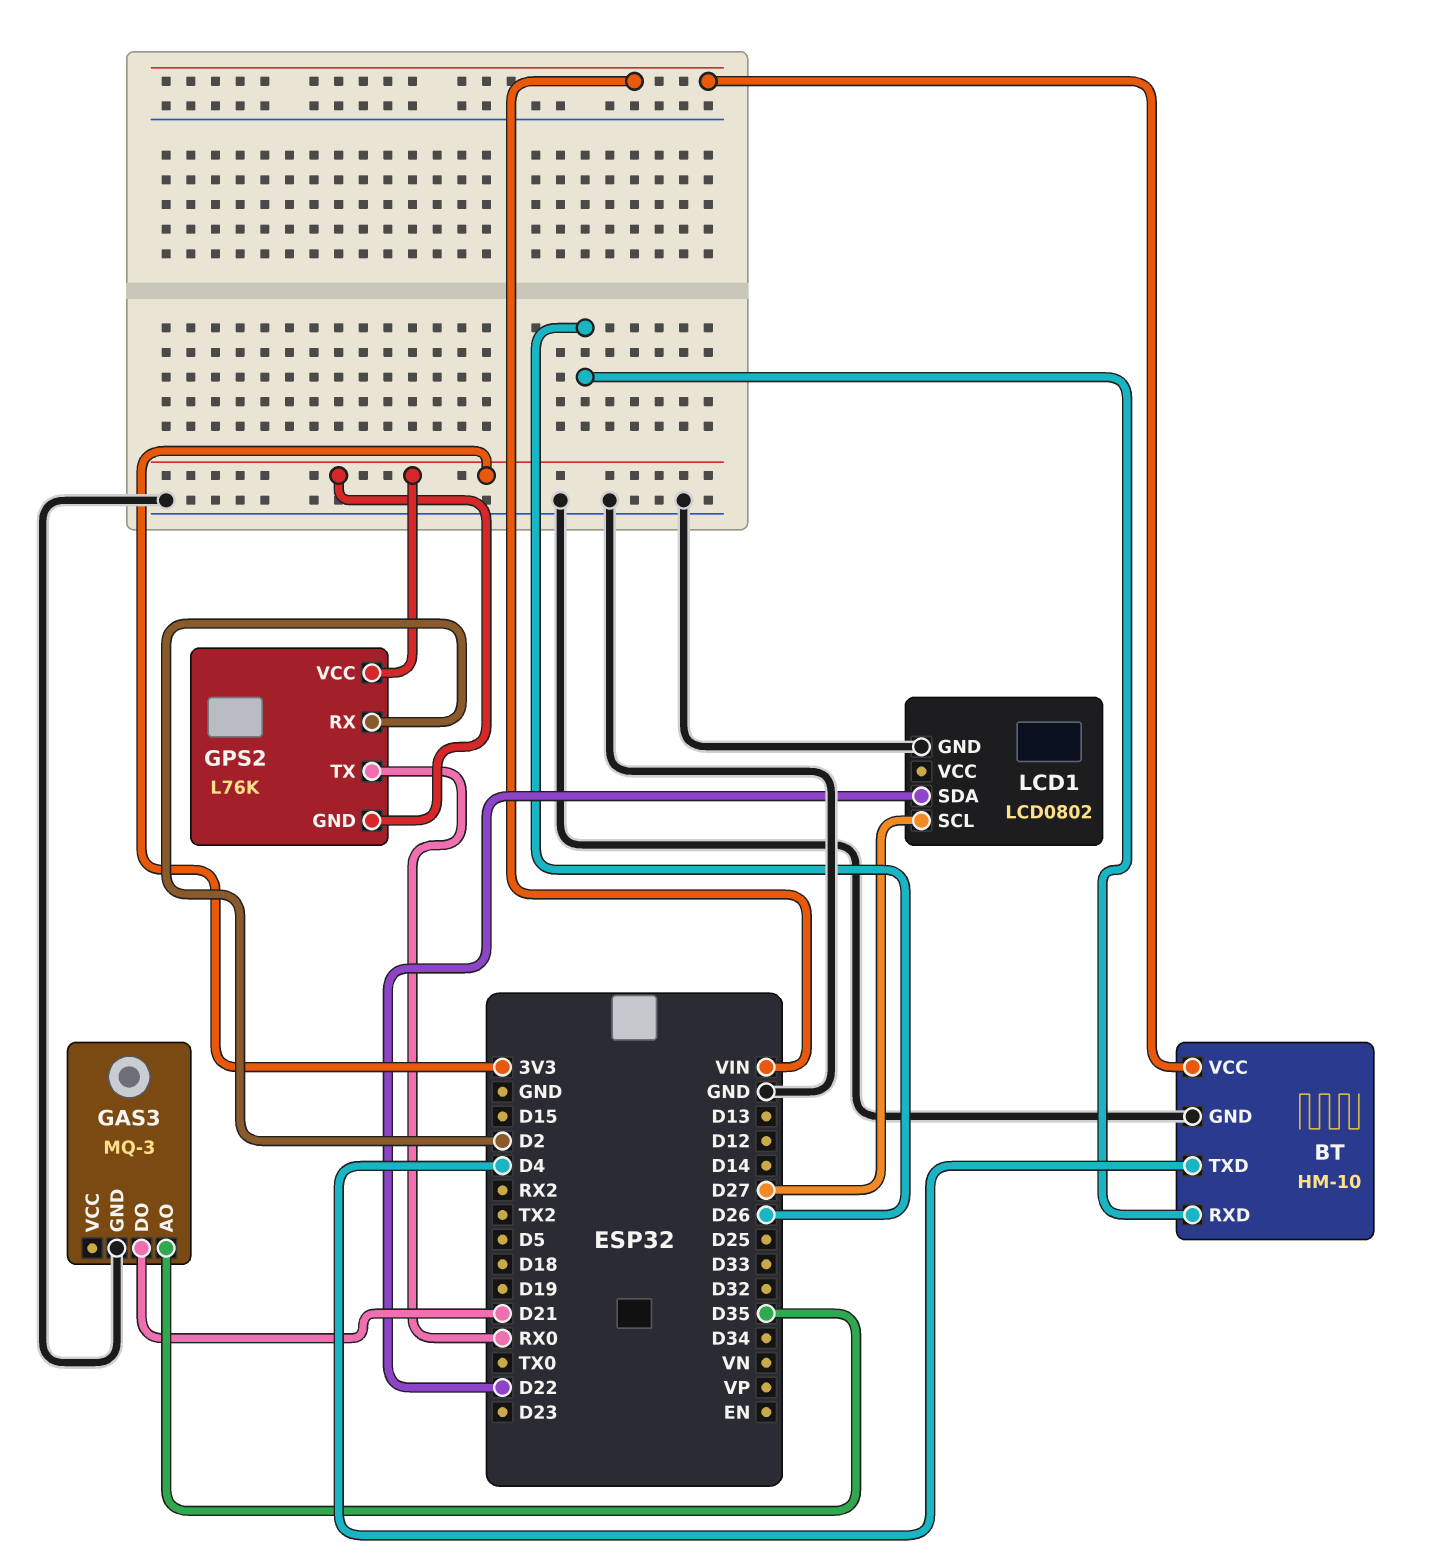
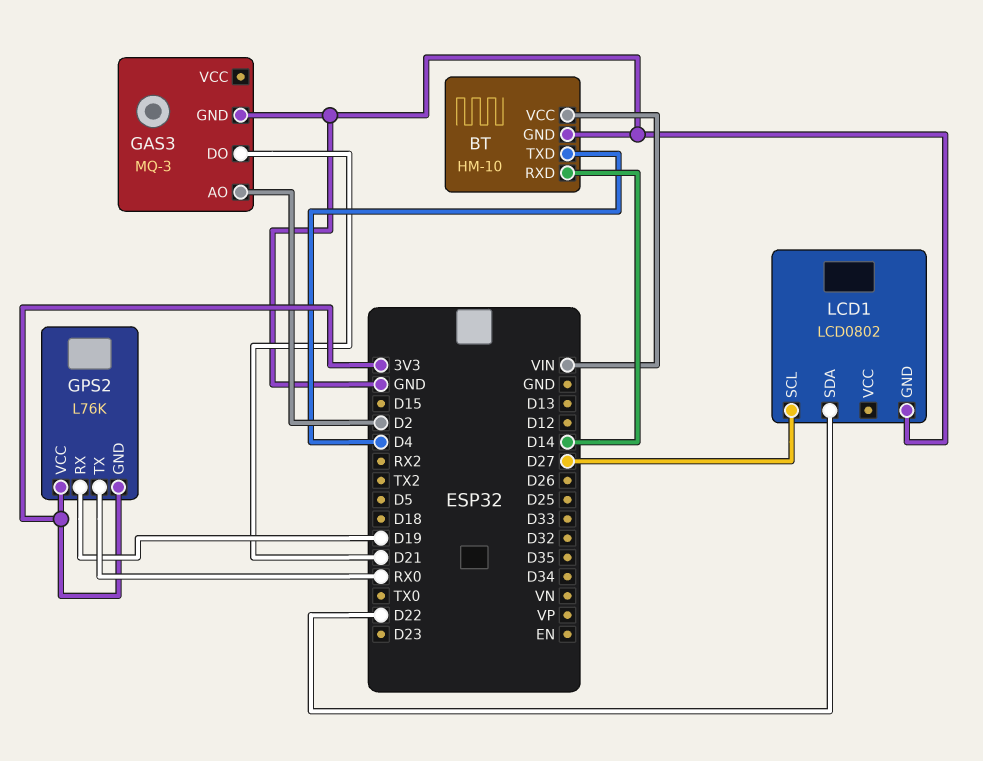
BT pin RXD: D26 -> D14
GAS3 pin AO: D35 -> D2
GPS2 pin RX: D2 -> D19

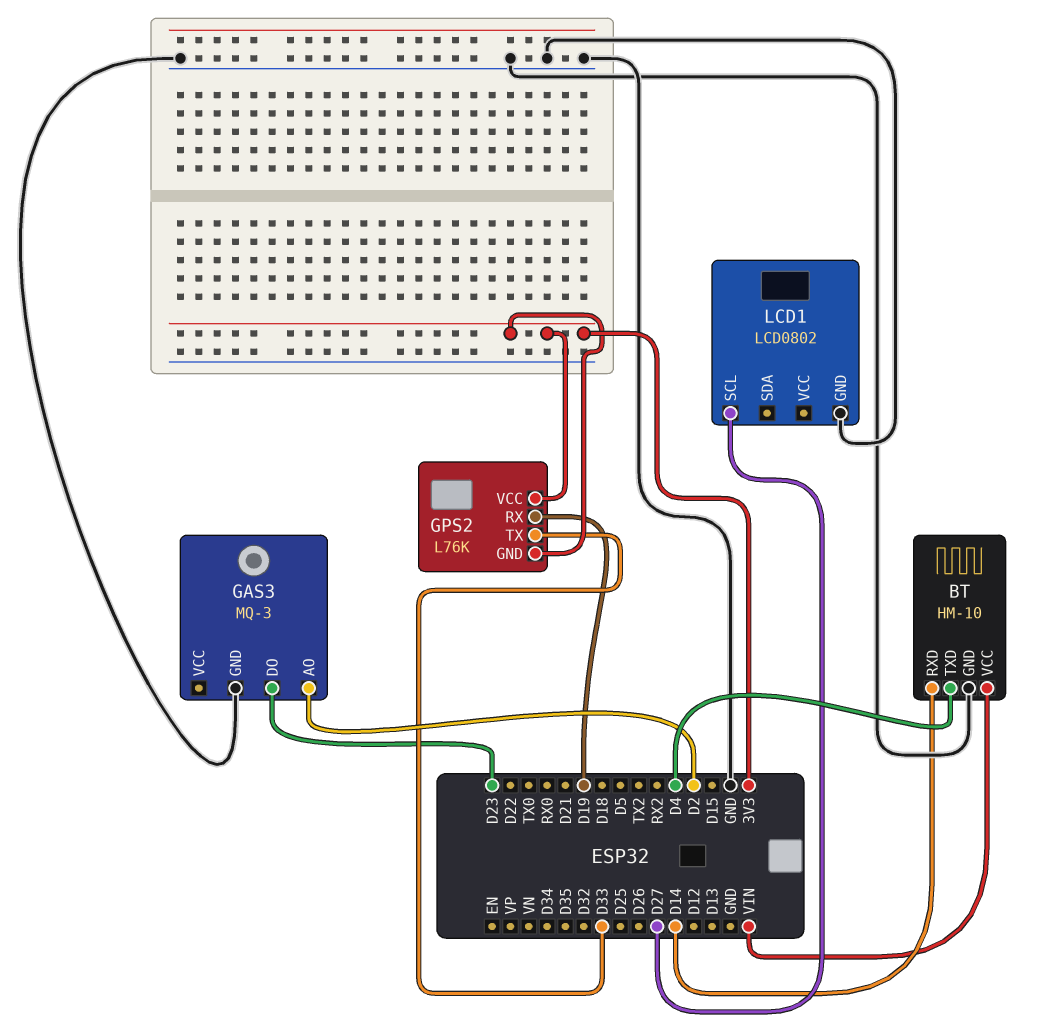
GAS3 pin DO: D21 -> D23
GPS2 pin TX: RX0 -> D33
LCD1 pin SDA: D22 -> none

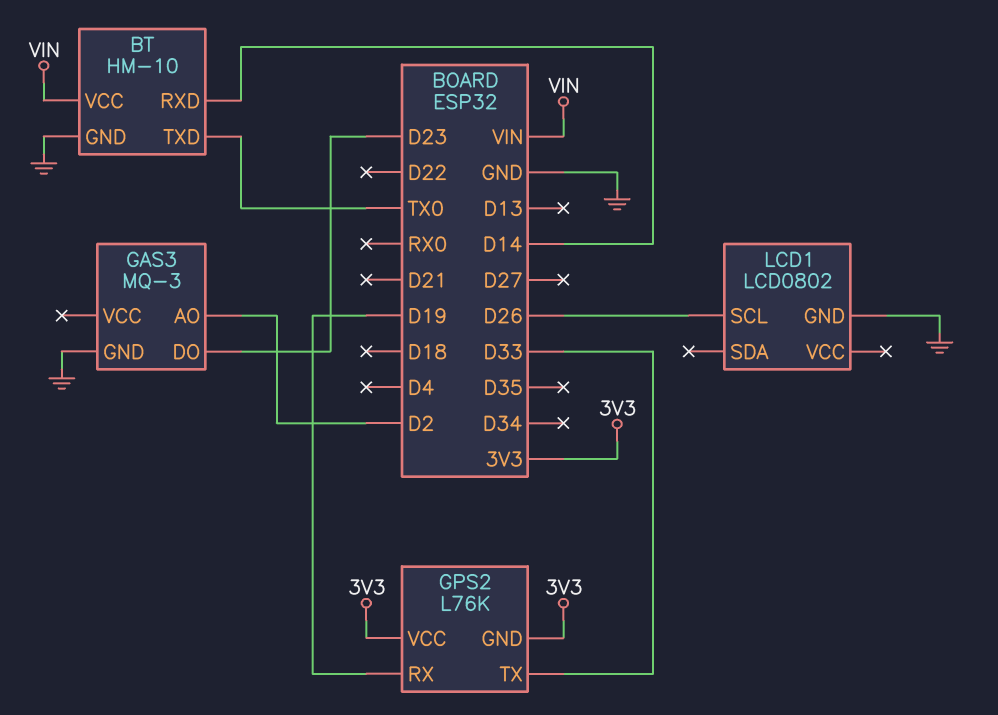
BT pin TXD: D4 -> TX0
LCD1 pin SCL: D27 -> D26

